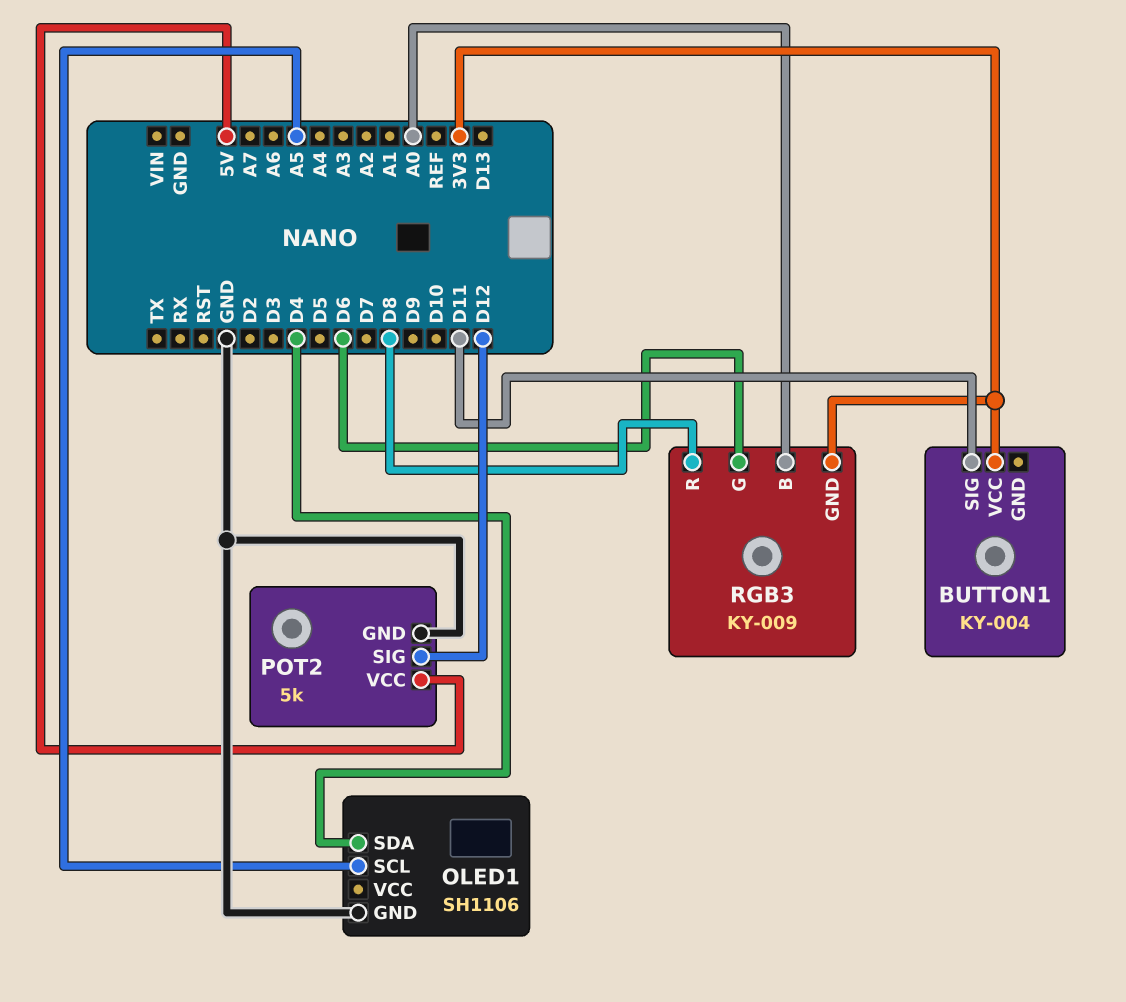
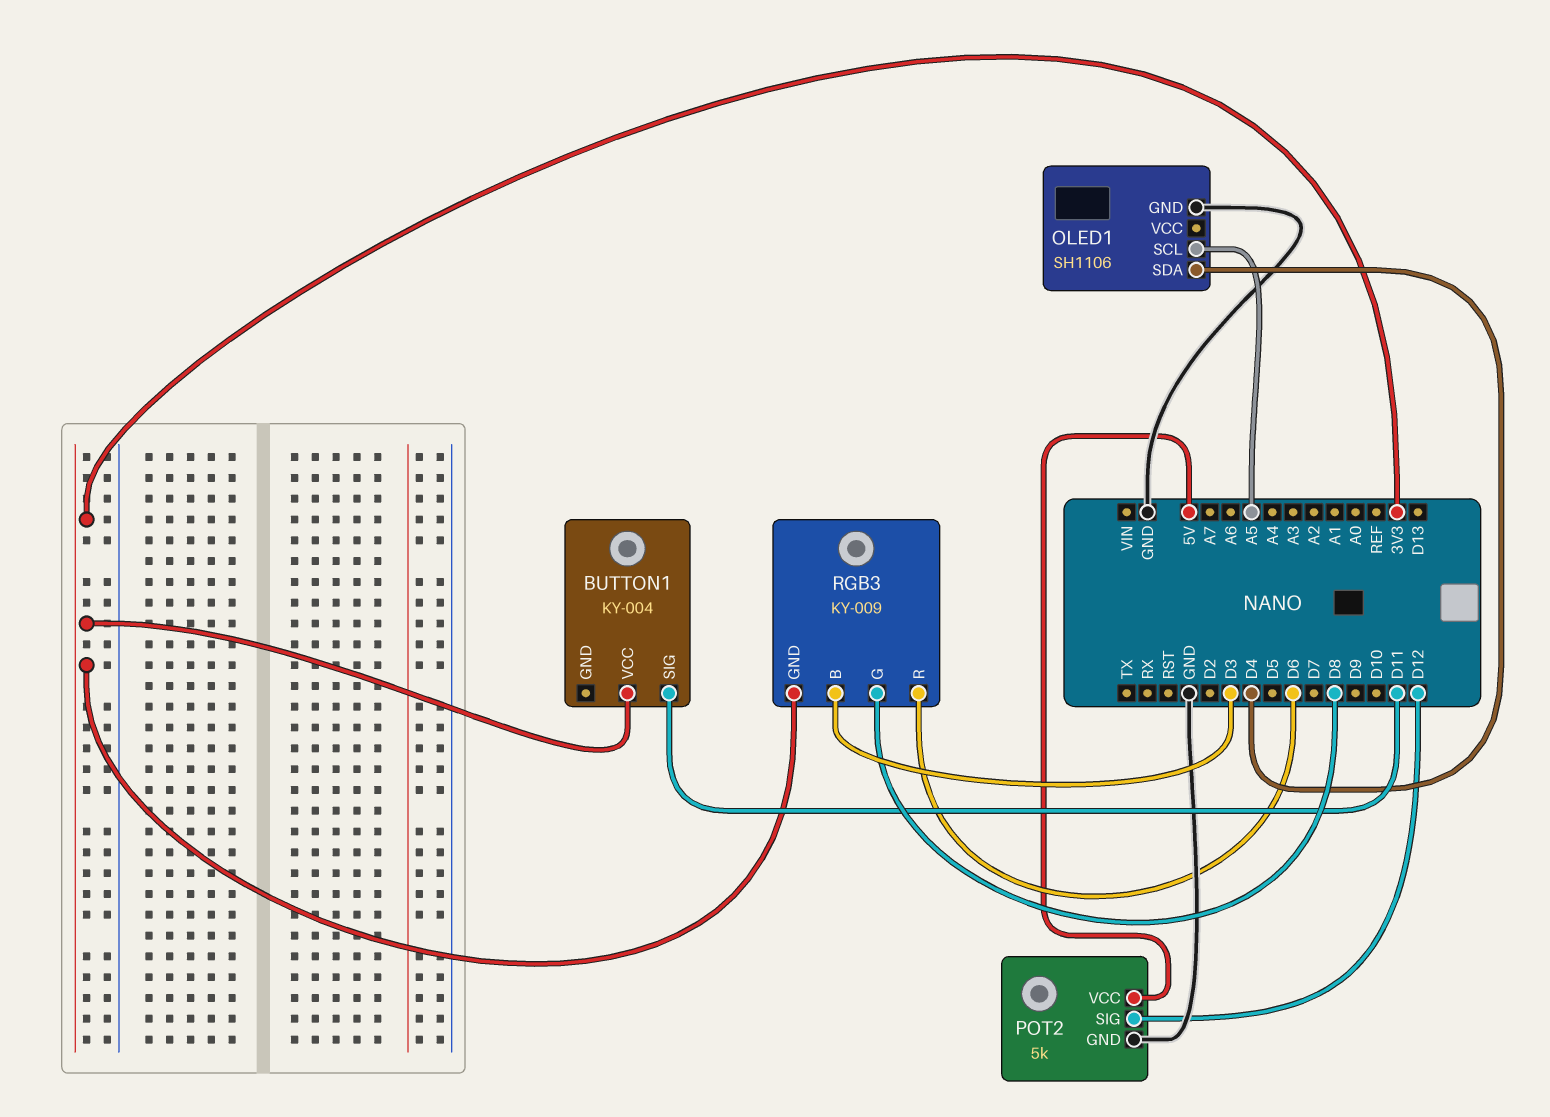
RGB3 pin B: A0 -> D3
RGB3 pin G: D6 -> D8
RGB3 pin R: D8 -> D6

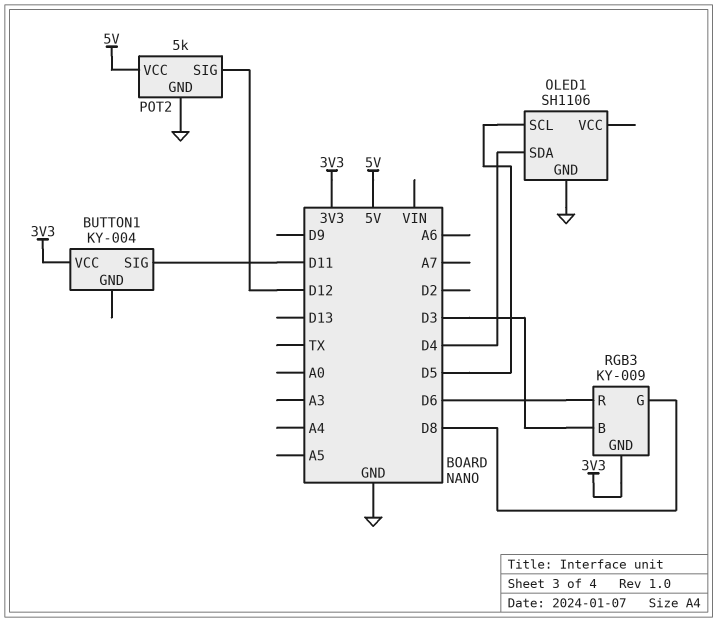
OLED1 pin SCL: A5 -> D5

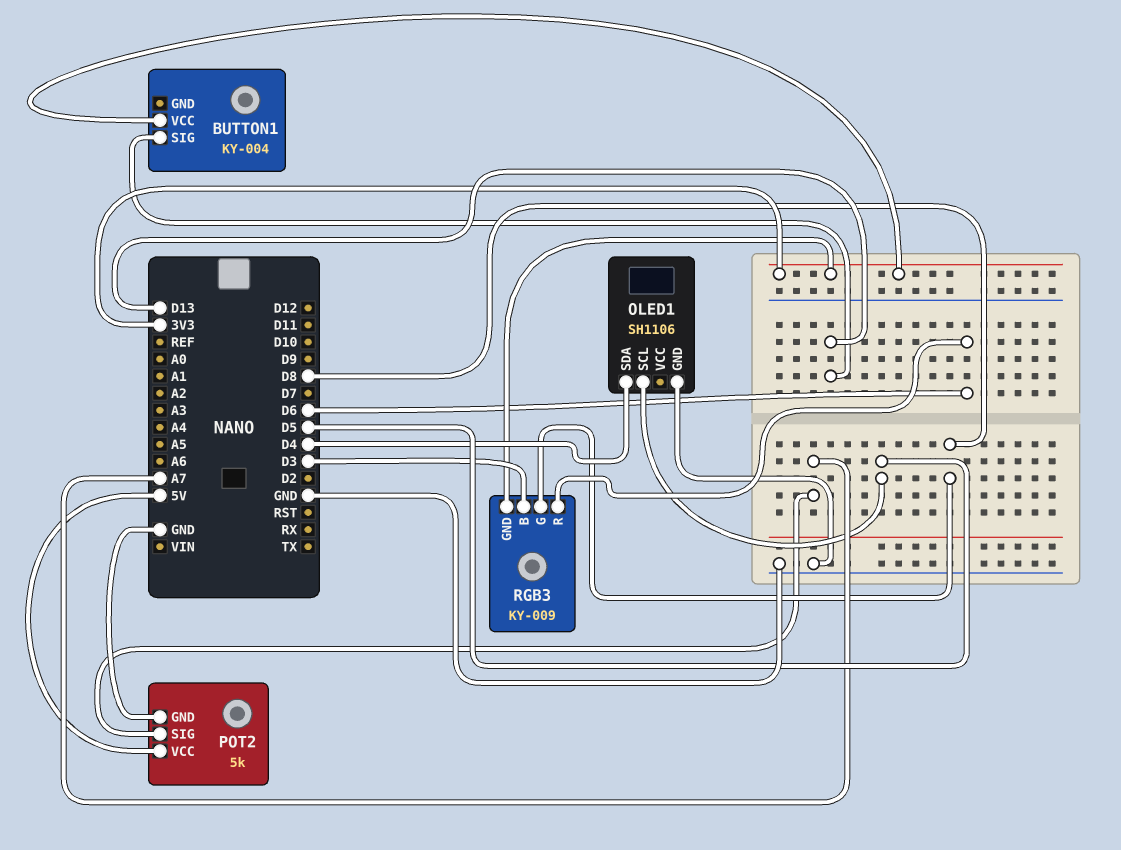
BUTTON1 pin SIG: D11 -> D13
POT2 pin SIG: D12 -> A7

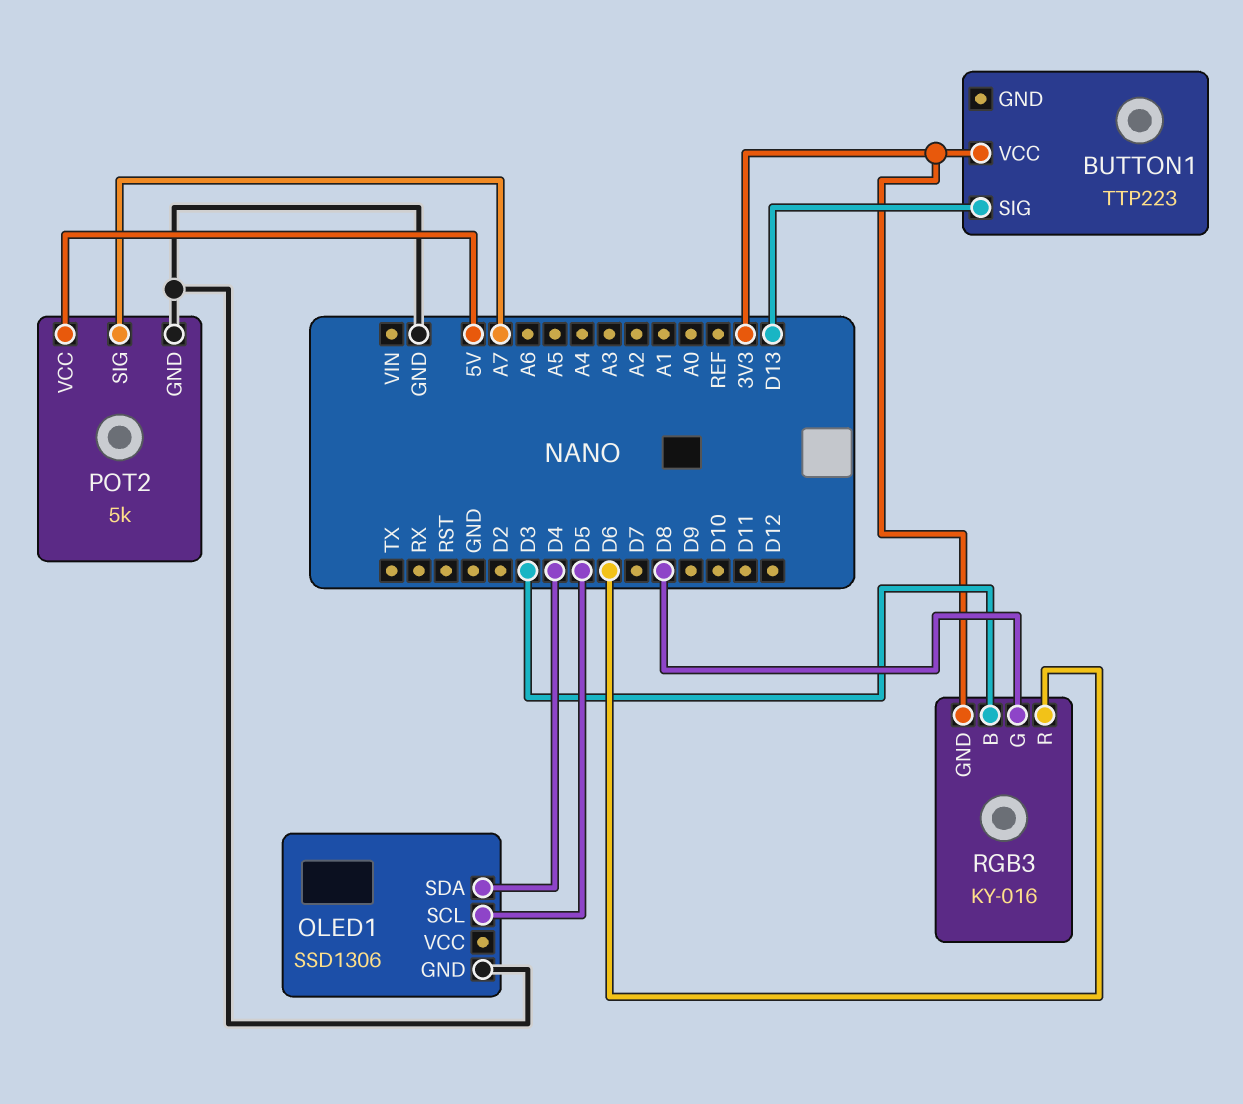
BUTTON1: KY-004 -> TTP223
OLED1: SH1106 -> SSD1306
RGB3: KY-009 -> KY-016

